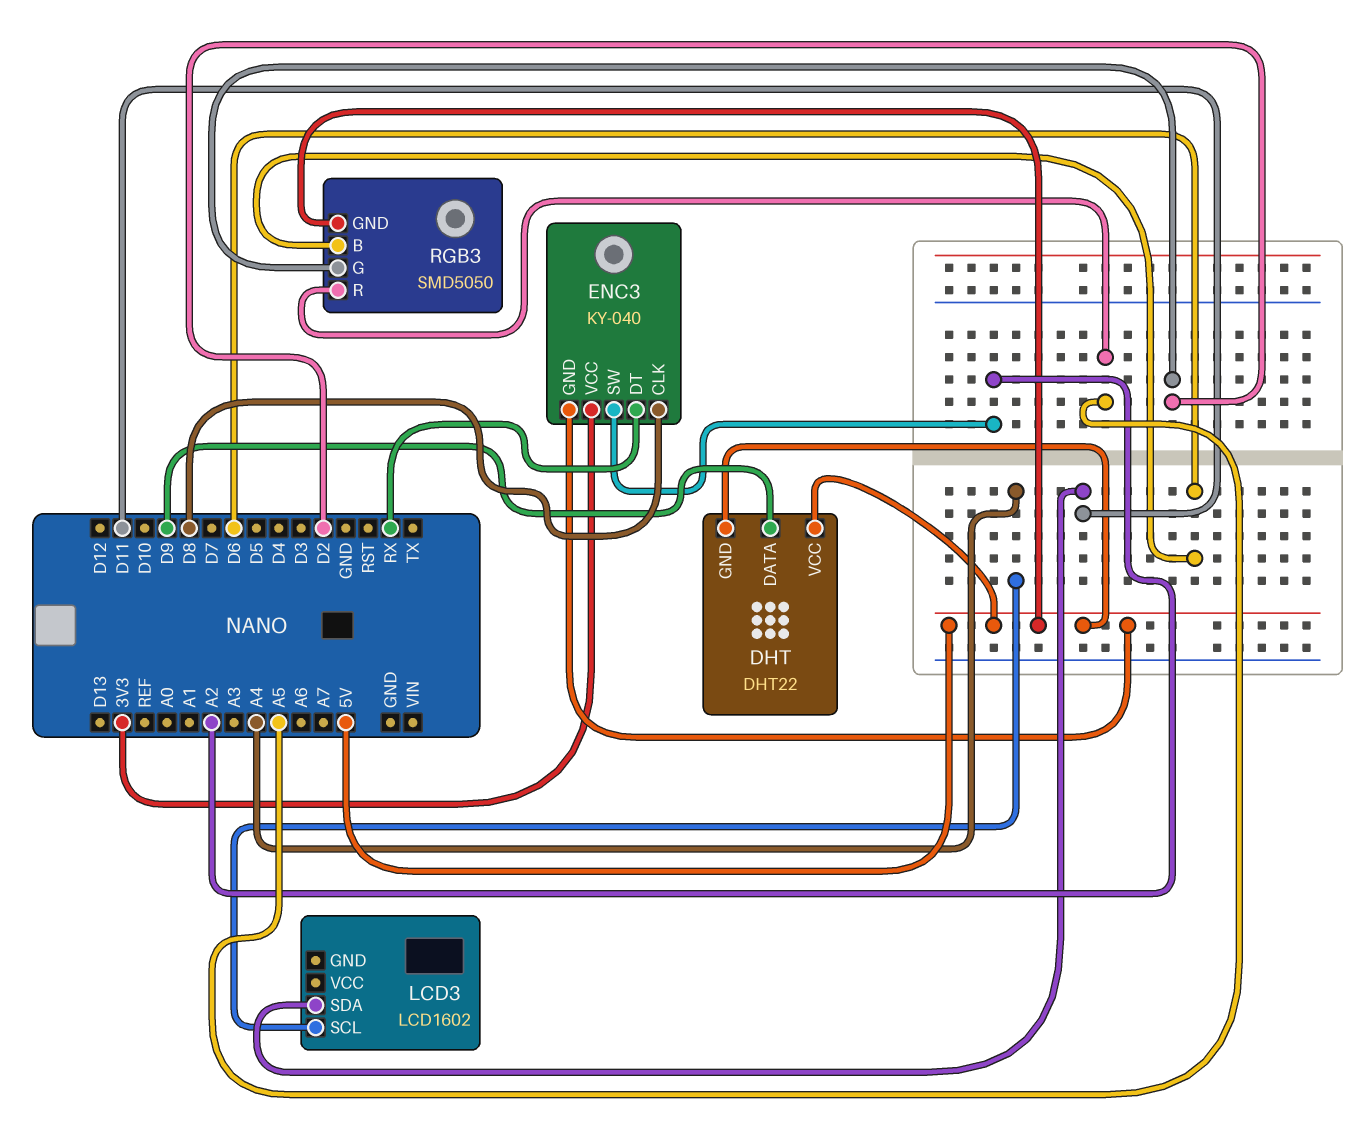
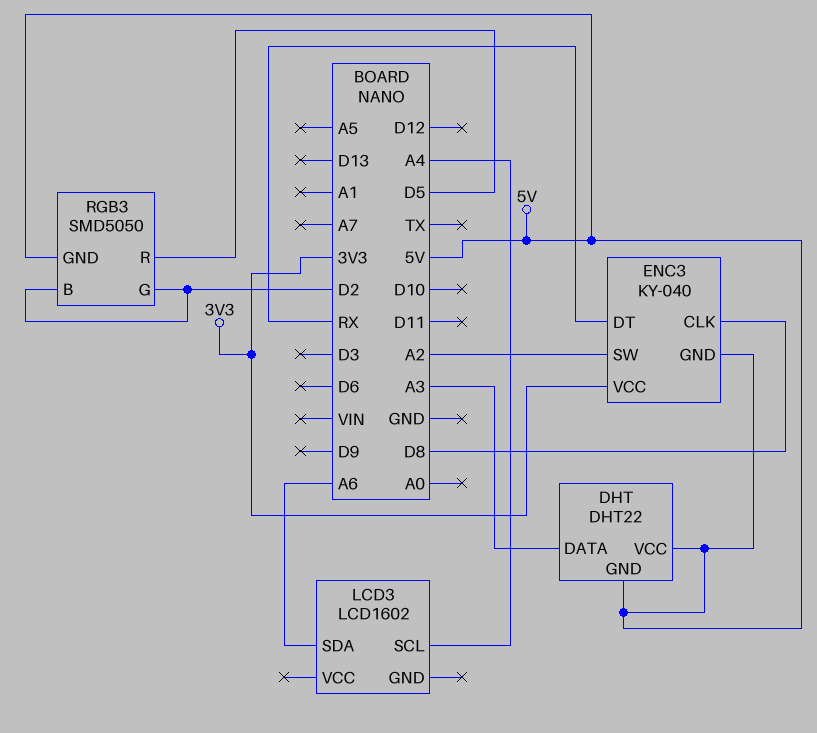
DHT pin DATA: D9 -> A3
LCD3 pin SDA: D11 -> A6
RGB3 pin B: D6 -> D2
RGB3 pin R: A5 -> D5

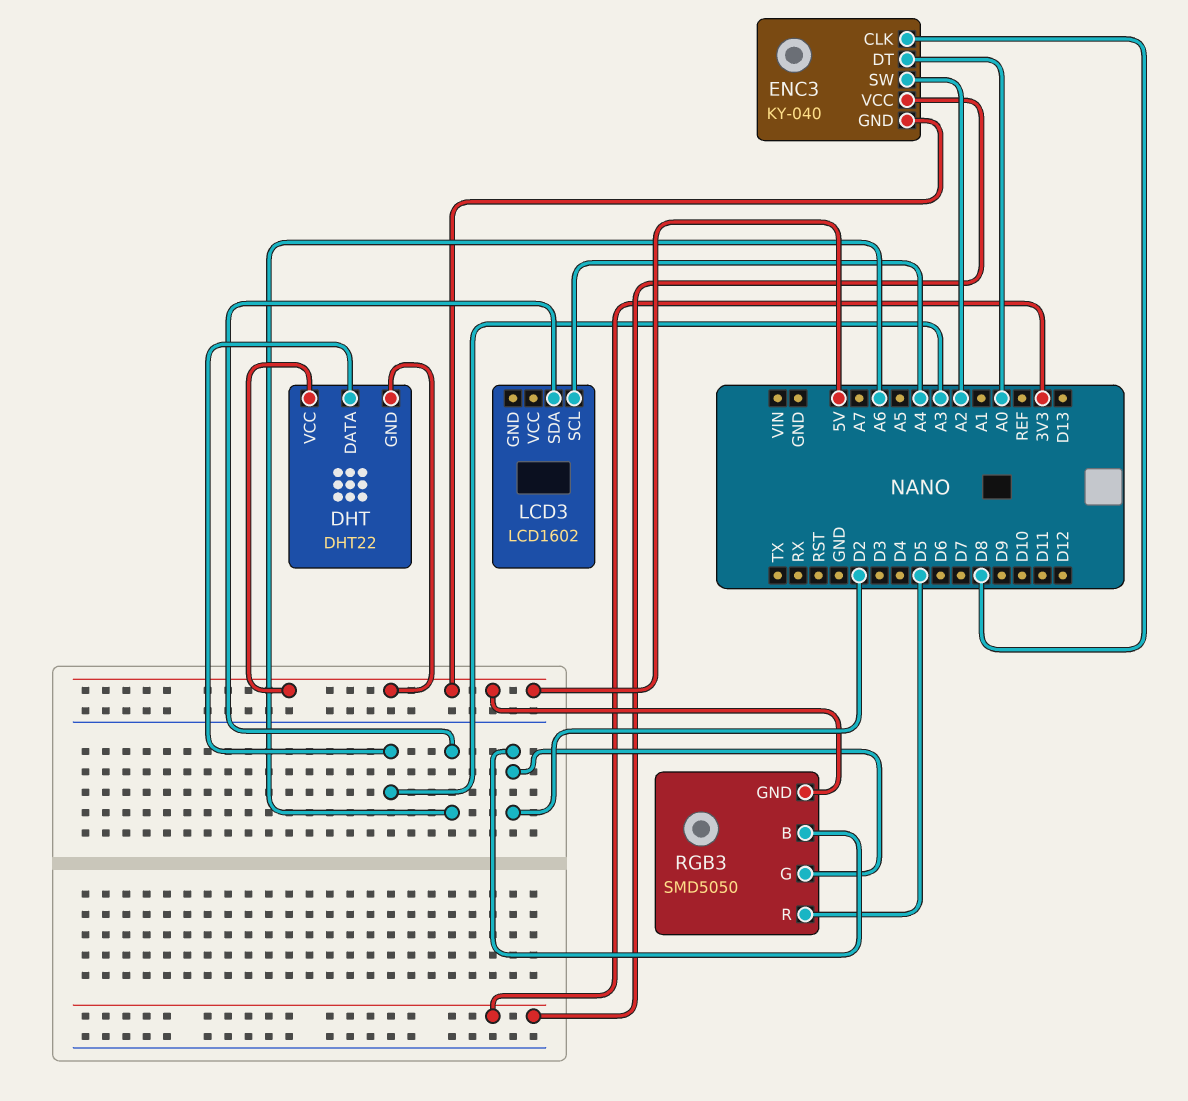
ENC3 pin DT: RX -> A0

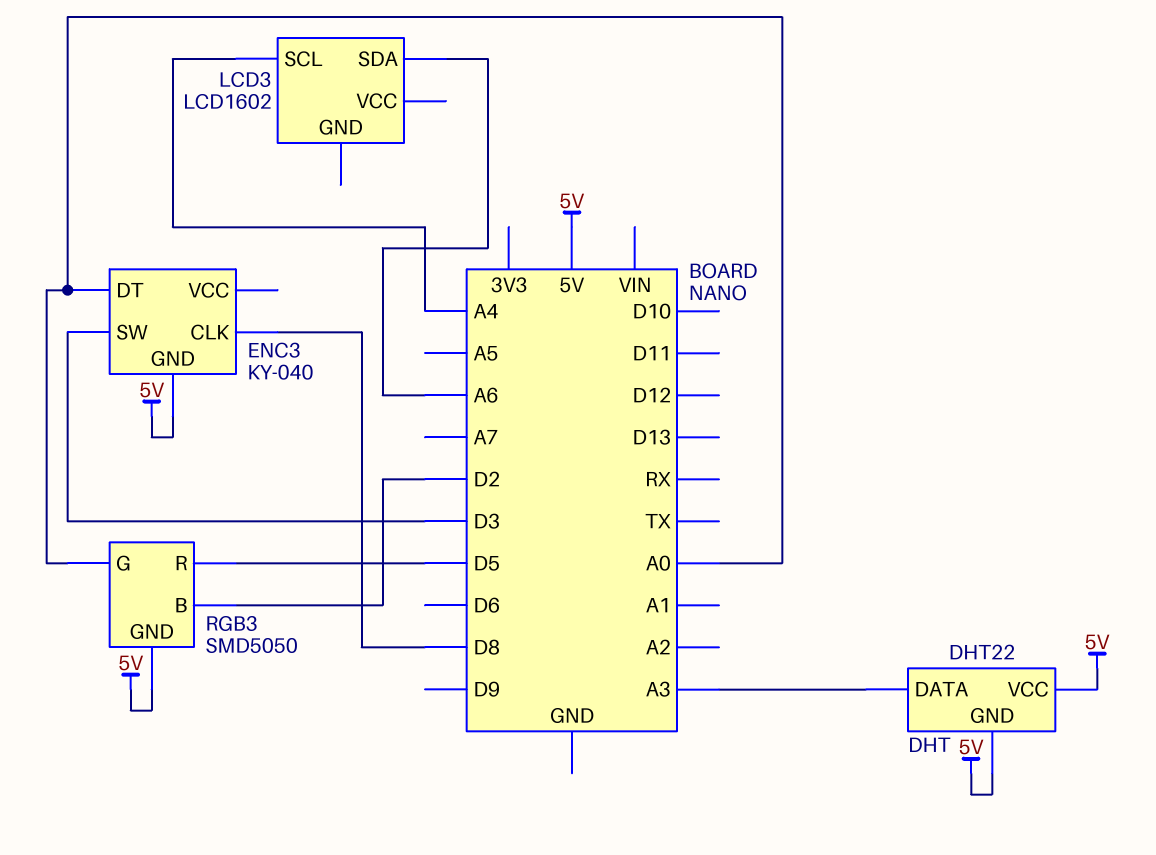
ENC3 pin SW: A2 -> D3
ENC3 pin VCC: 3V3 -> none
RGB3 pin G: D2 -> A0

